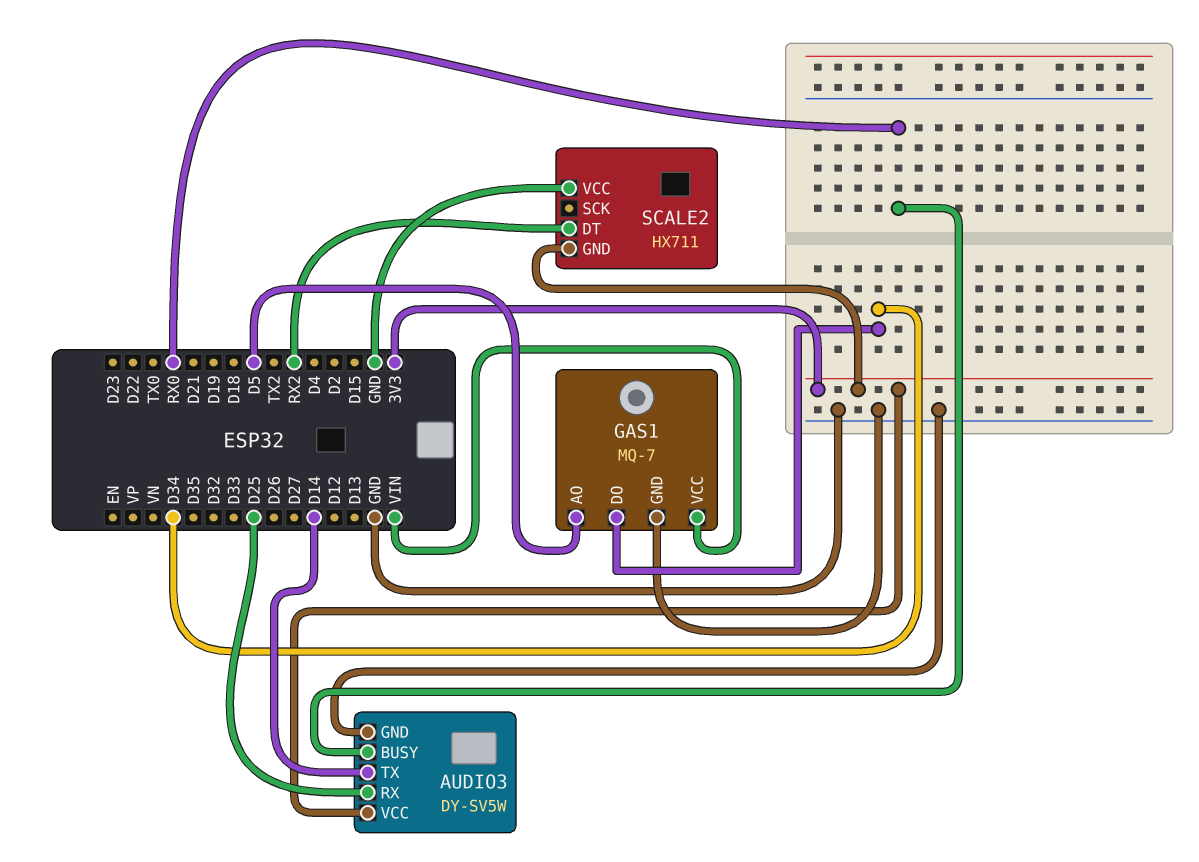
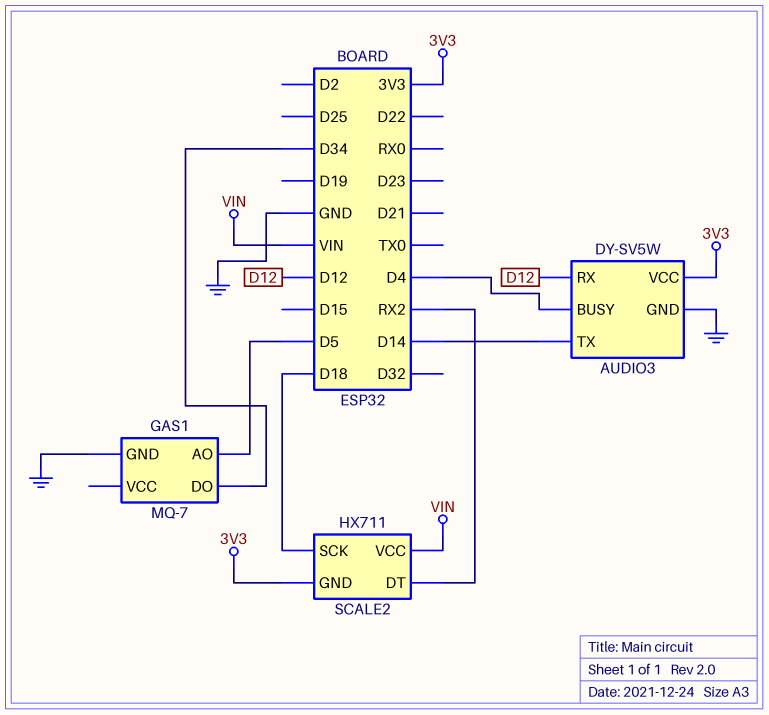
AUDIO3 pin BUSY: RX0 -> D4
AUDIO3 pin RX: D25 -> D12
GAS1 pin VCC: VIN -> none
SCALE2 pin SCK: none -> D18
SCALE2 pin VCC: GND -> VIN

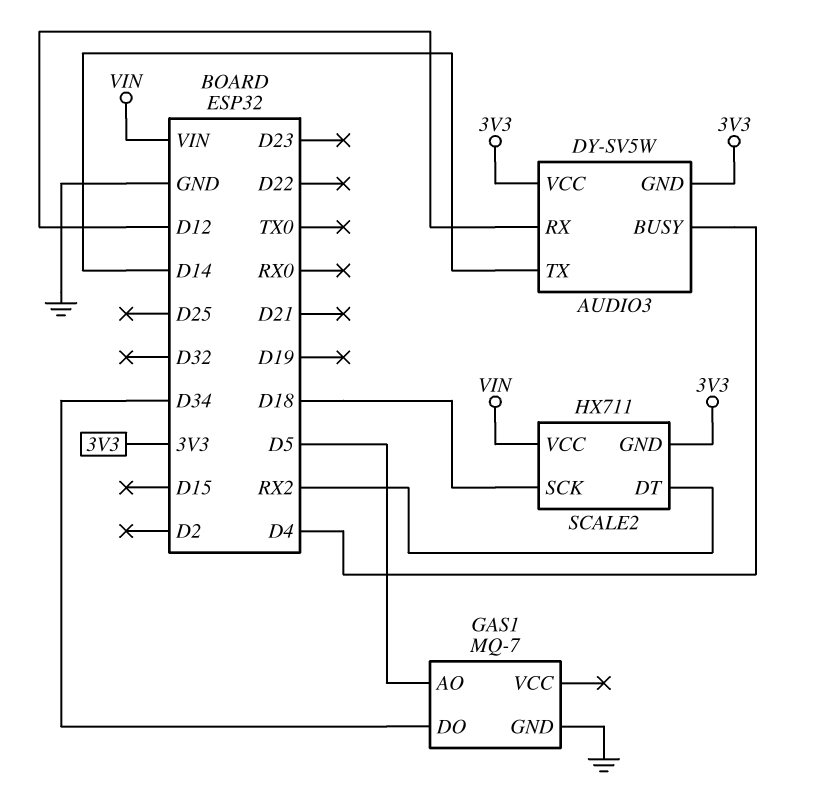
AUDIO3 pin GND: GND -> 3V3

